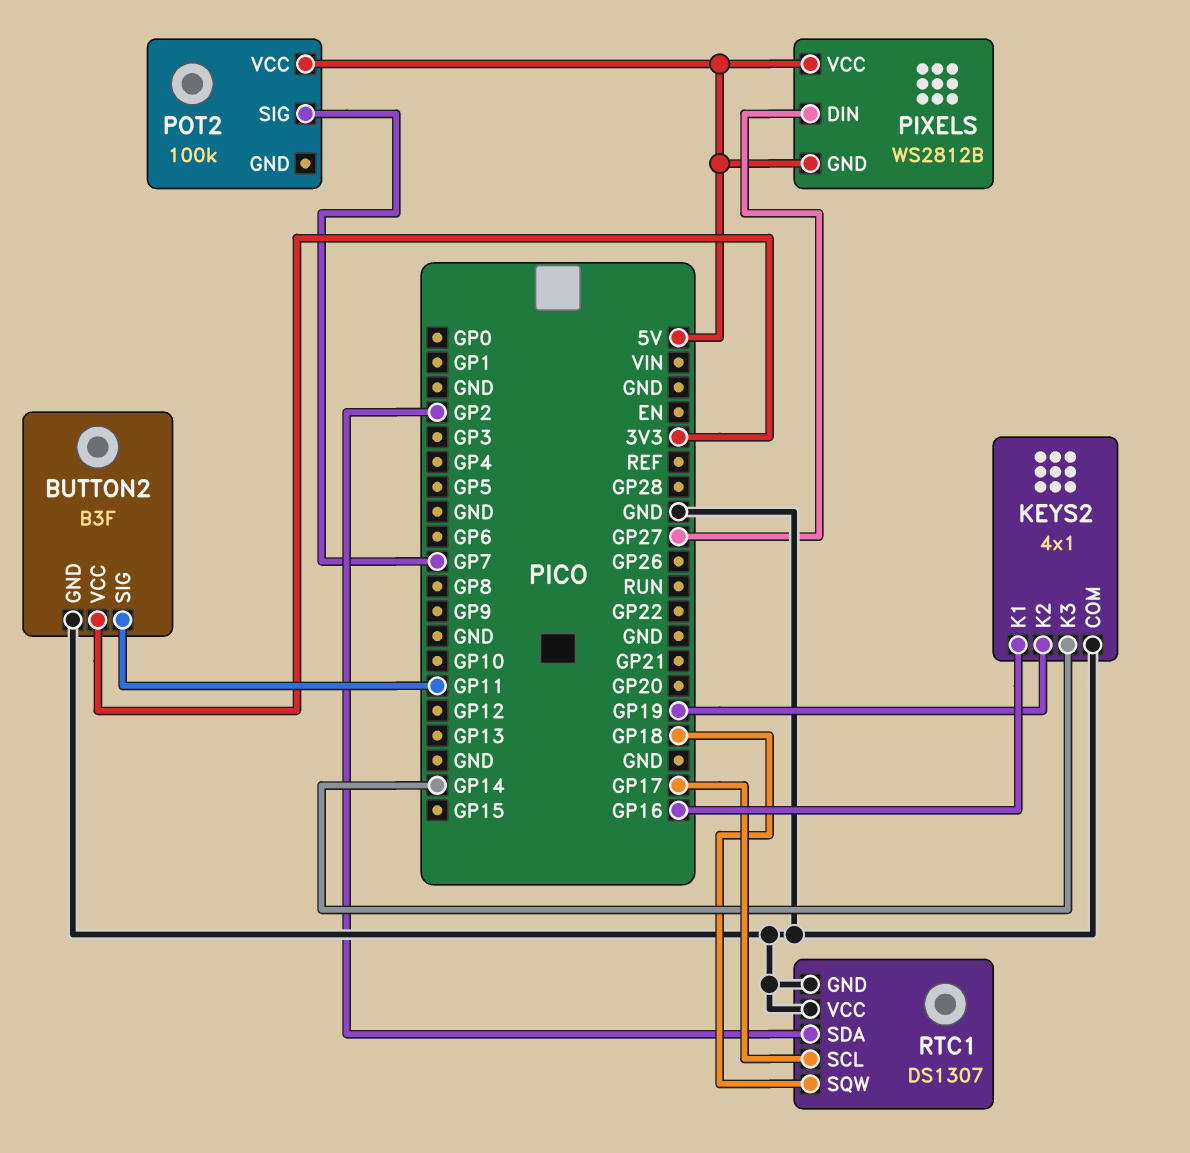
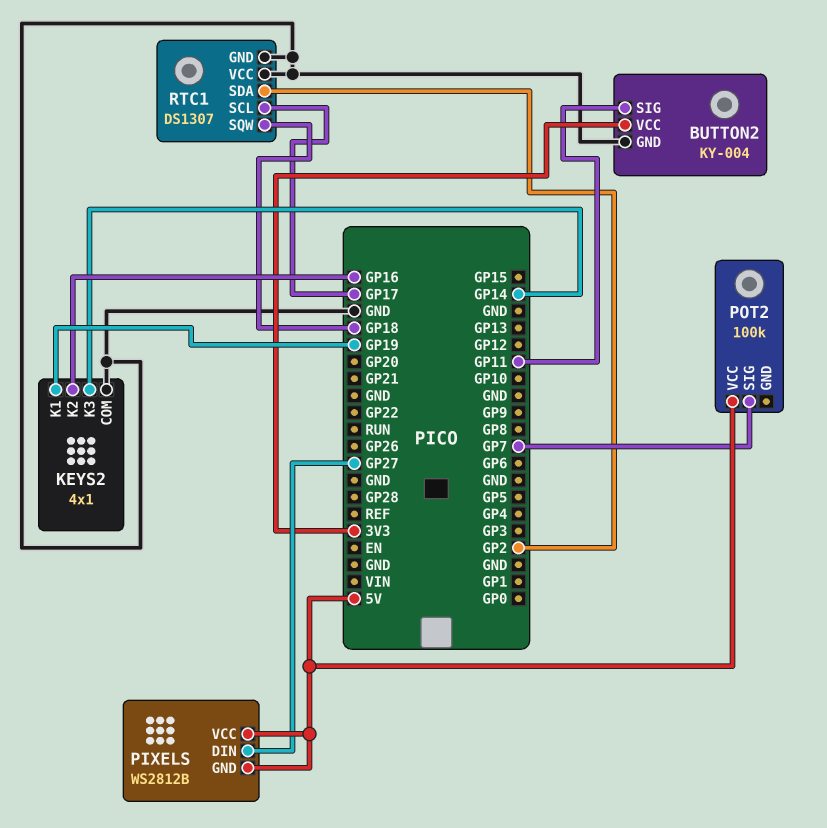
BUTTON2: B3F -> KY-004
KEYS2 pin K1: GP16 -> GP19
KEYS2 pin K2: GP19 -> GP16

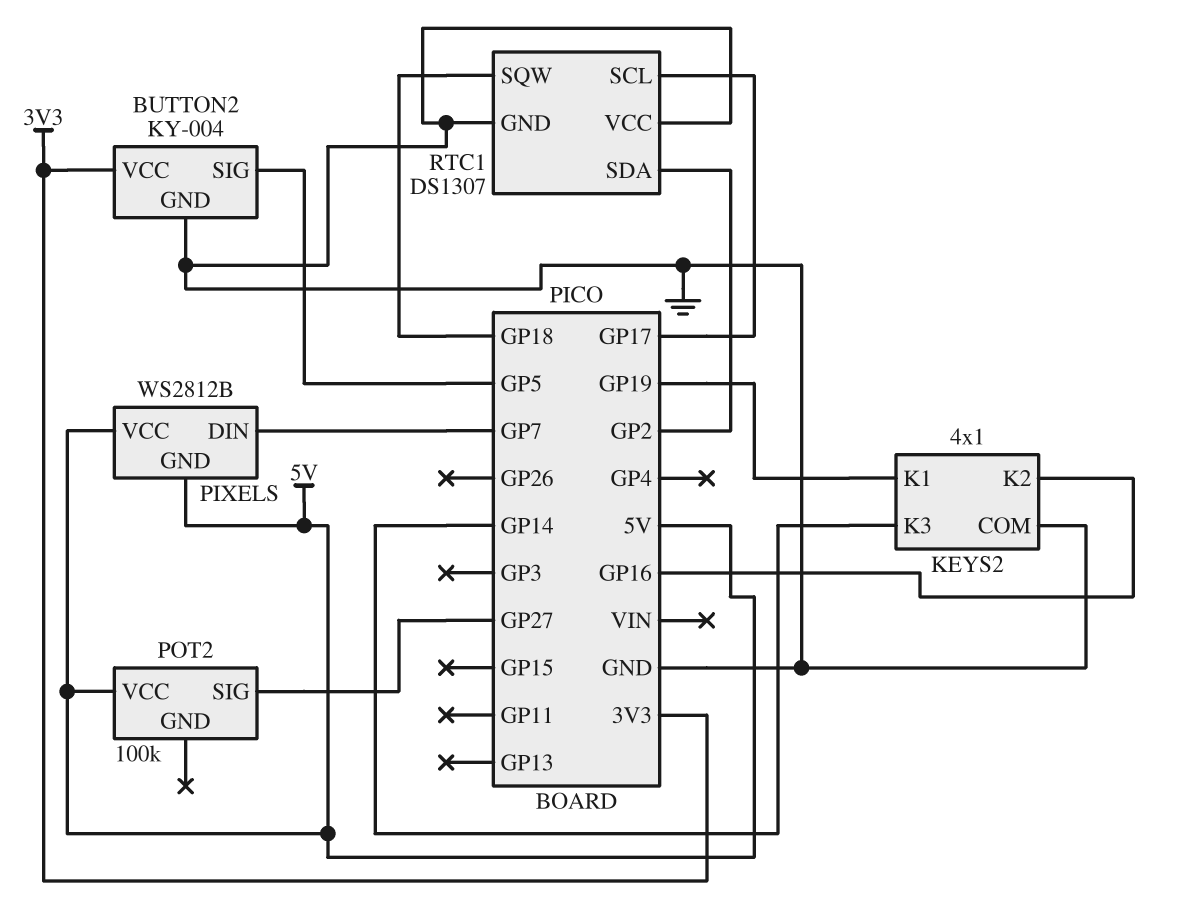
BUTTON2 pin SIG: GP11 -> GP5
PIXELS pin DIN: GP27 -> GP7
POT2 pin SIG: GP7 -> GP27

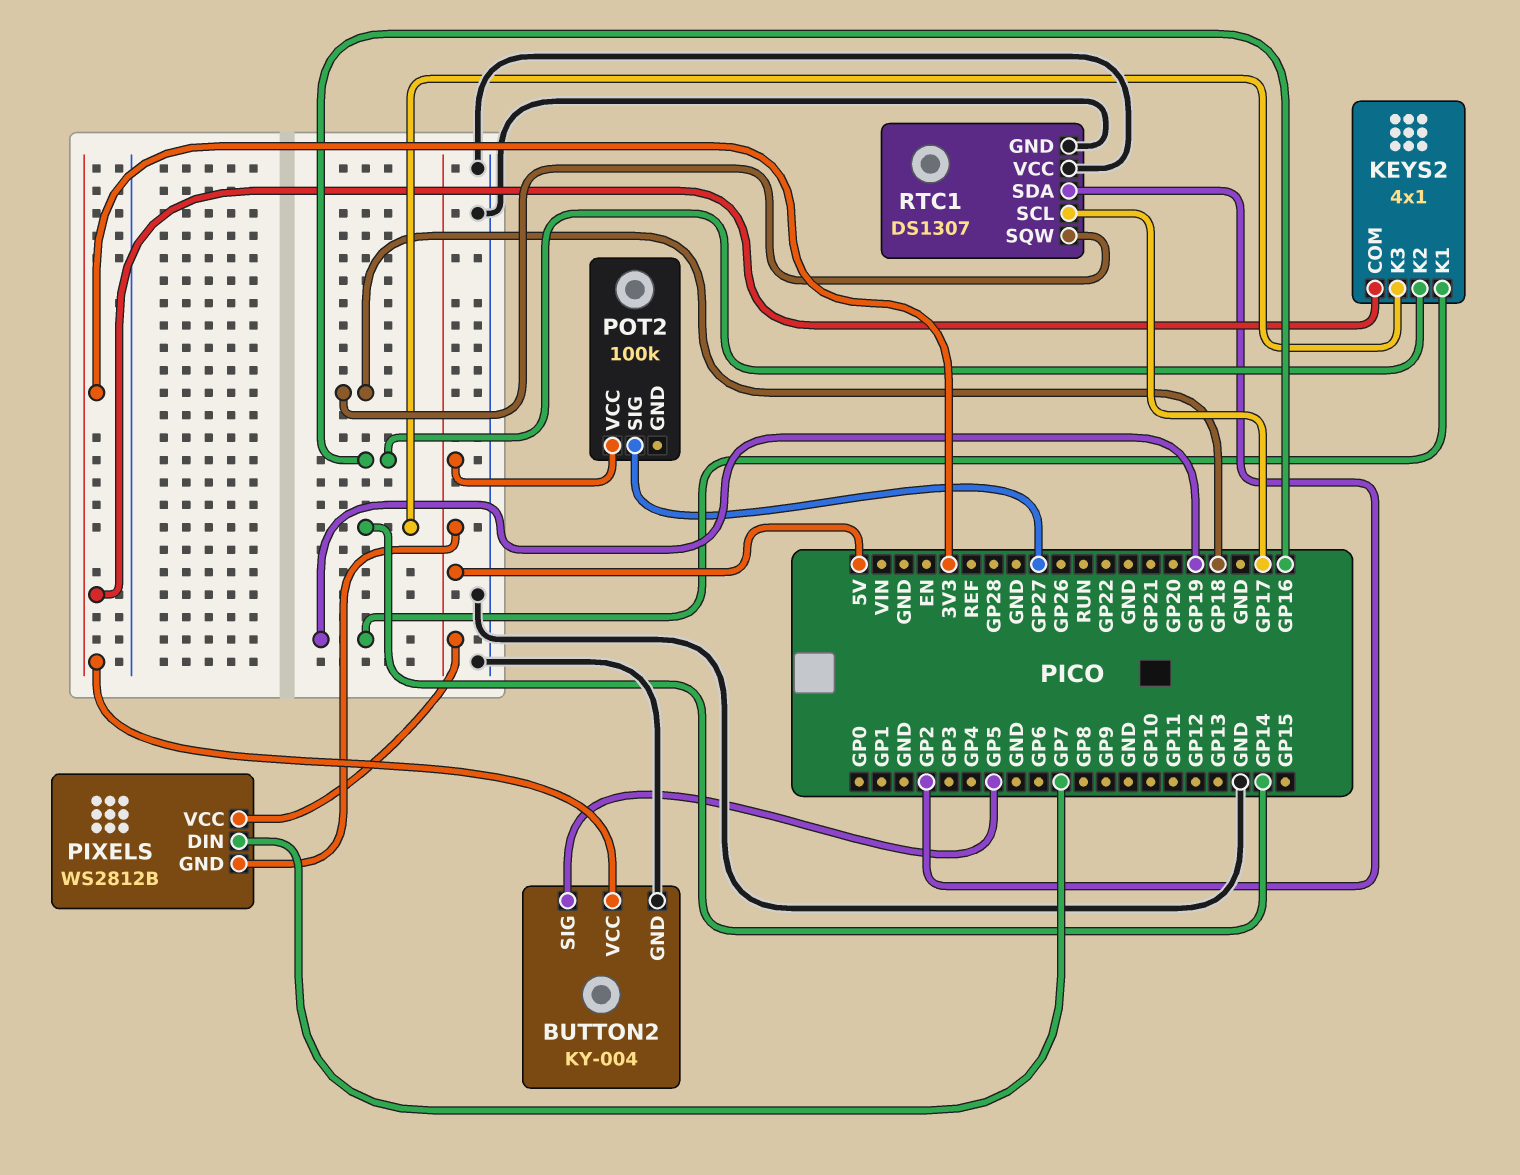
KEYS2 pin COM: GND -> 3V3

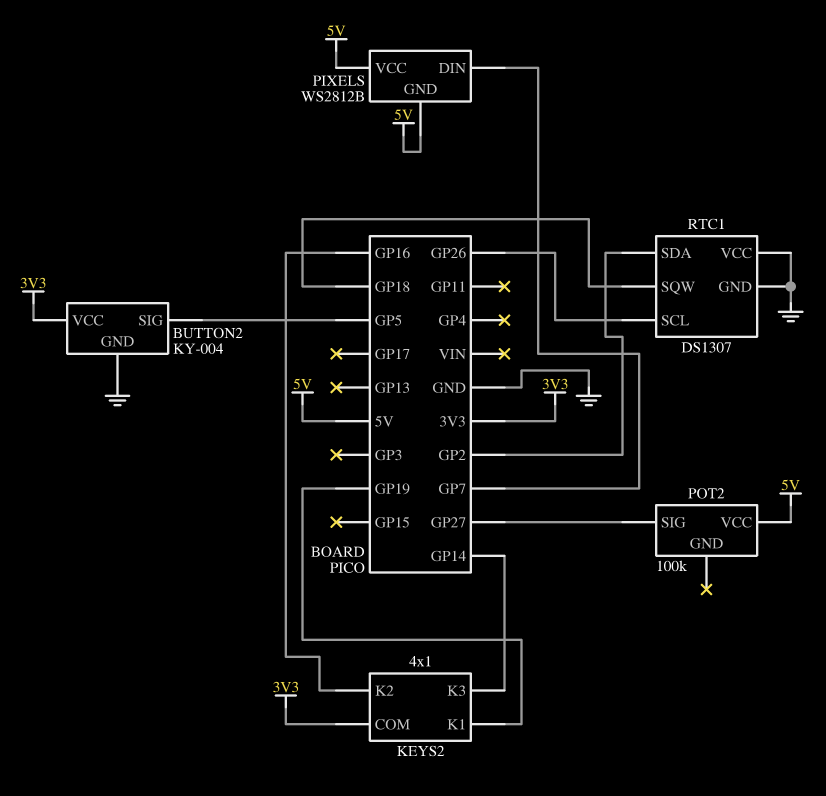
RTC1 pin SCL: GP17 -> GP26

